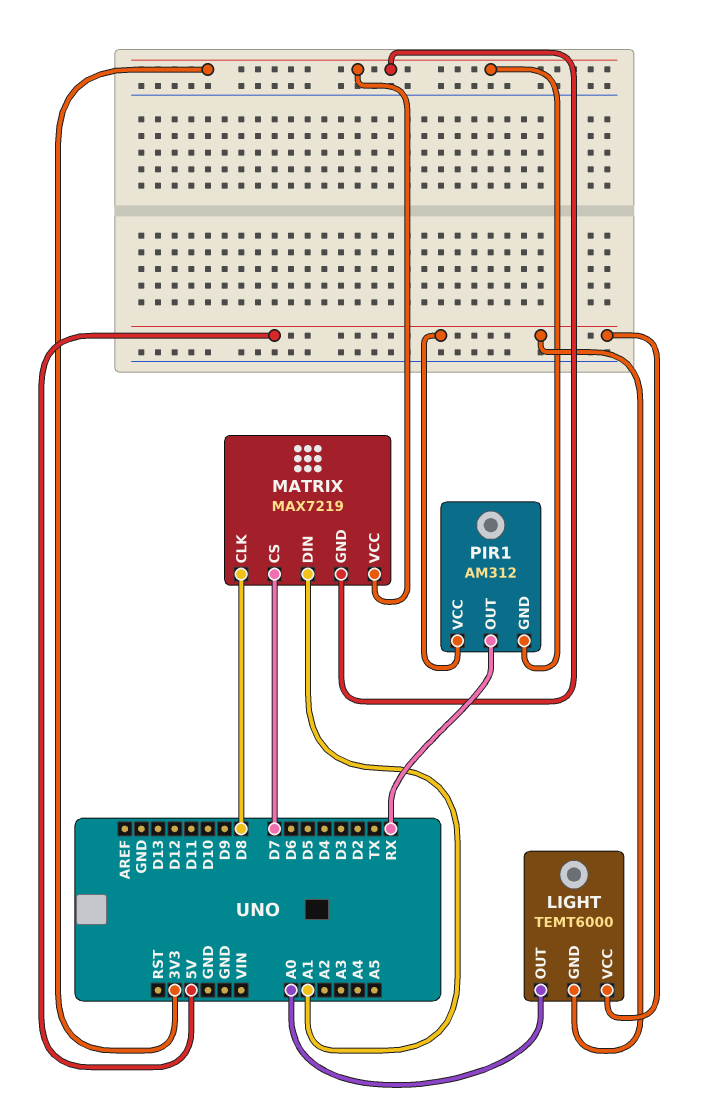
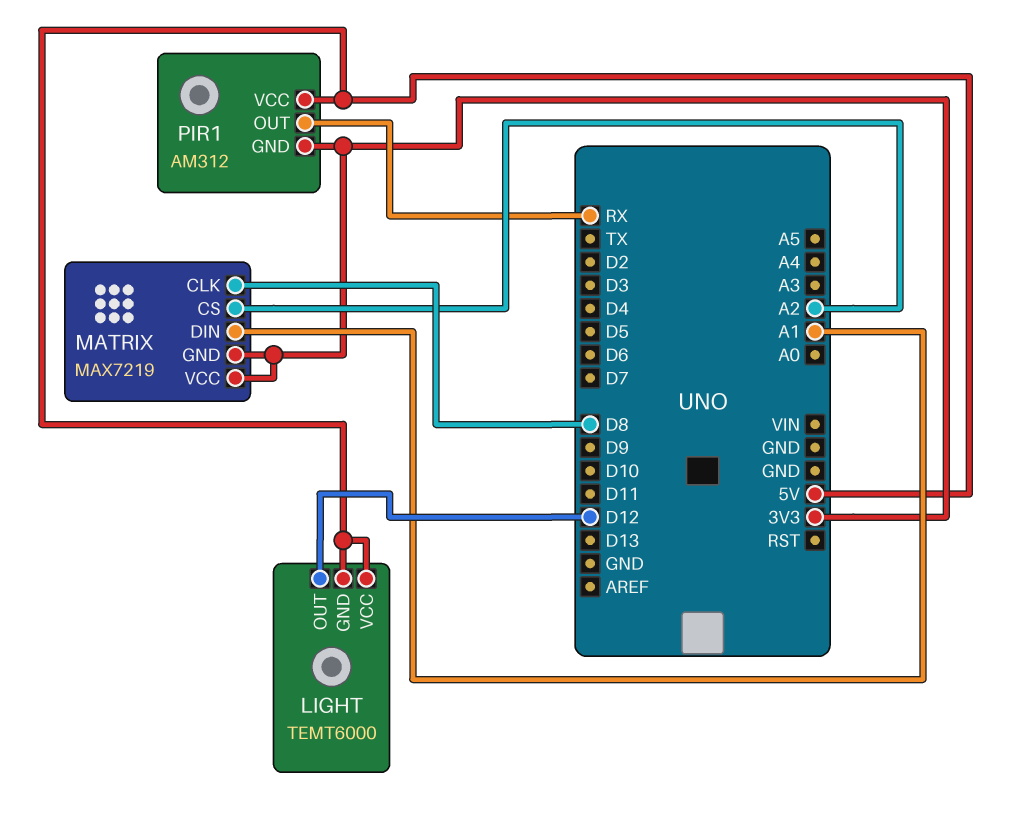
LIGHT pin OUT: A0 -> D12
MATRIX pin CS: D7 -> A2

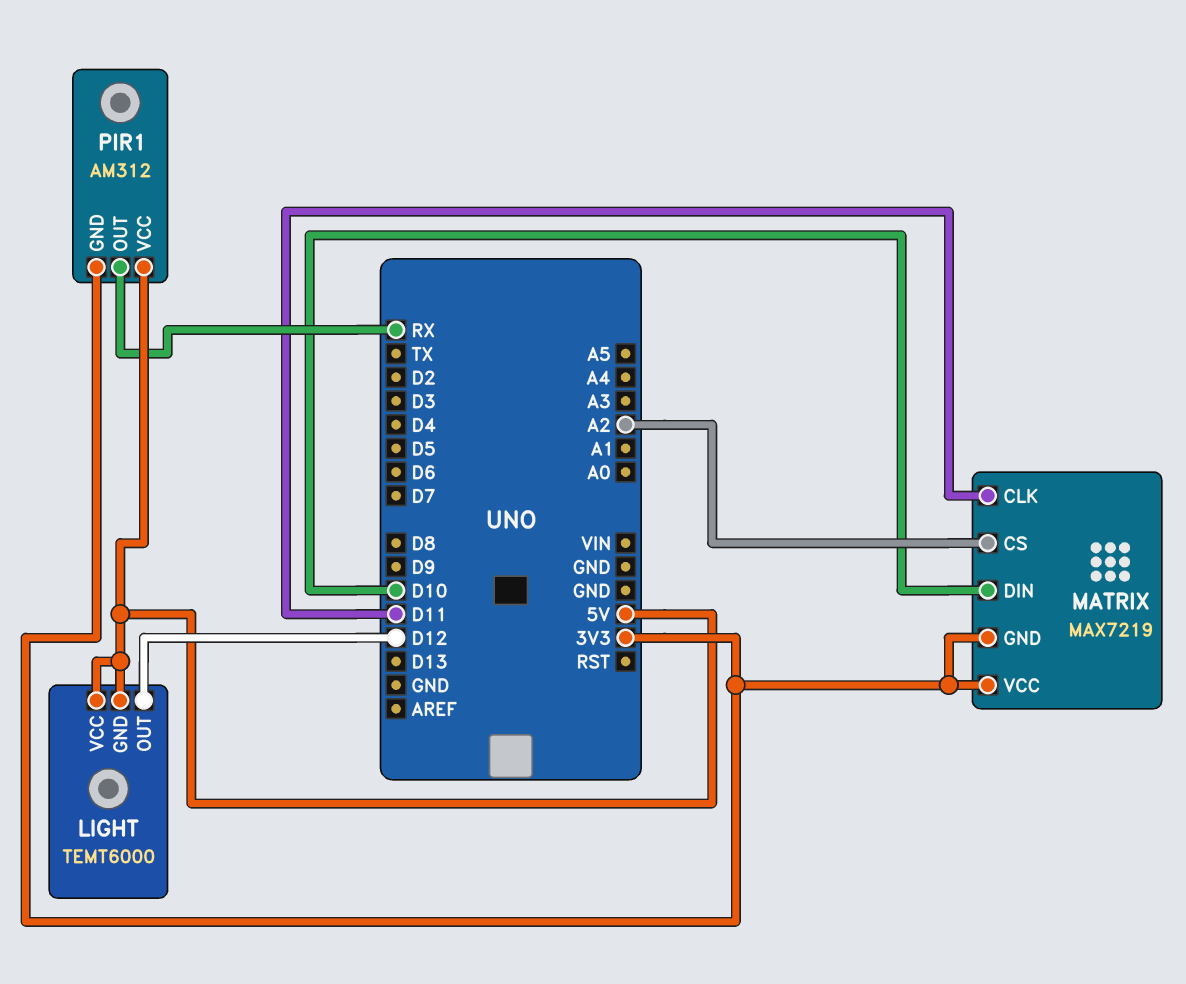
MATRIX pin CLK: D8 -> D11
MATRIX pin DIN: A1 -> D10

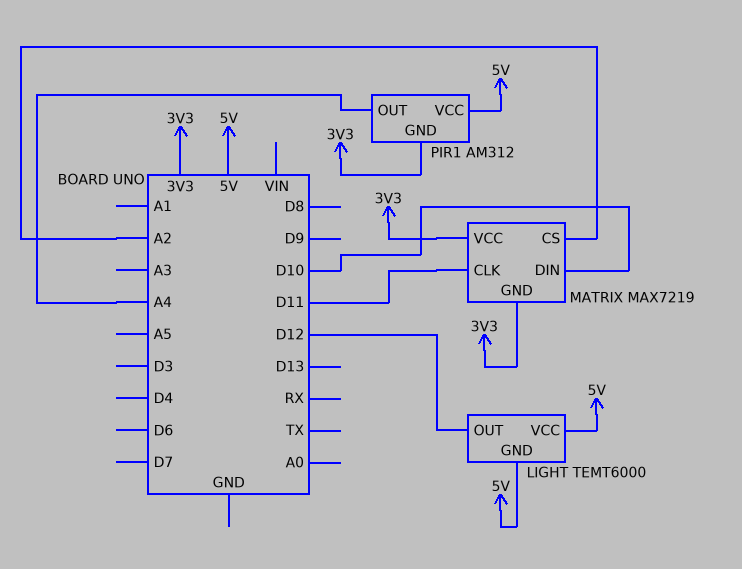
PIR1 pin OUT: RX -> A4

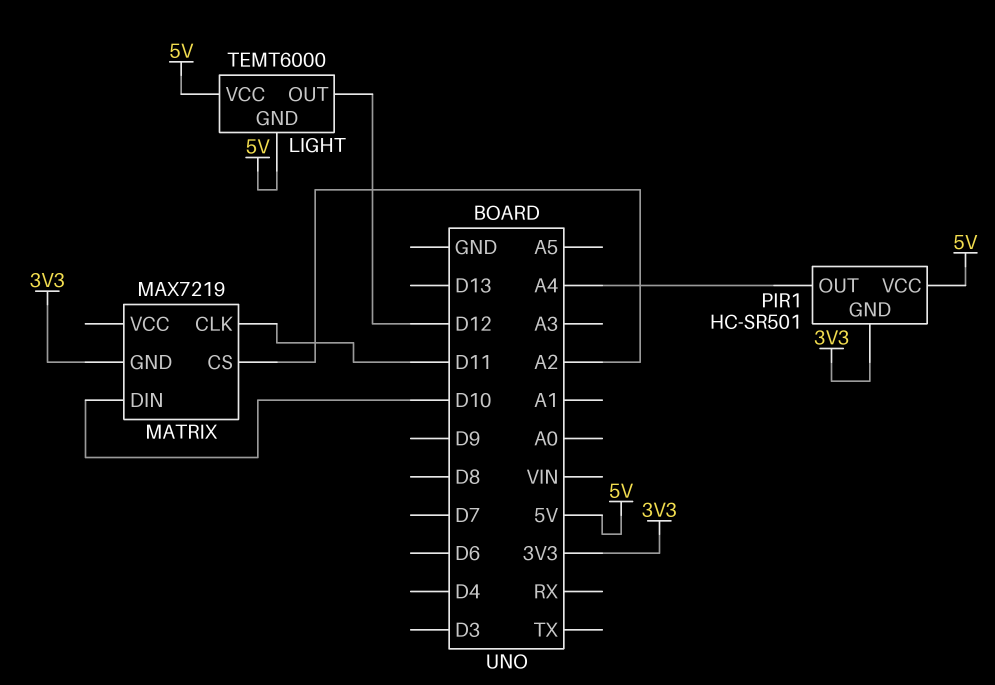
MATRIX pin VCC: 3V3 -> none
PIR1: AM312 -> HC-SR501

